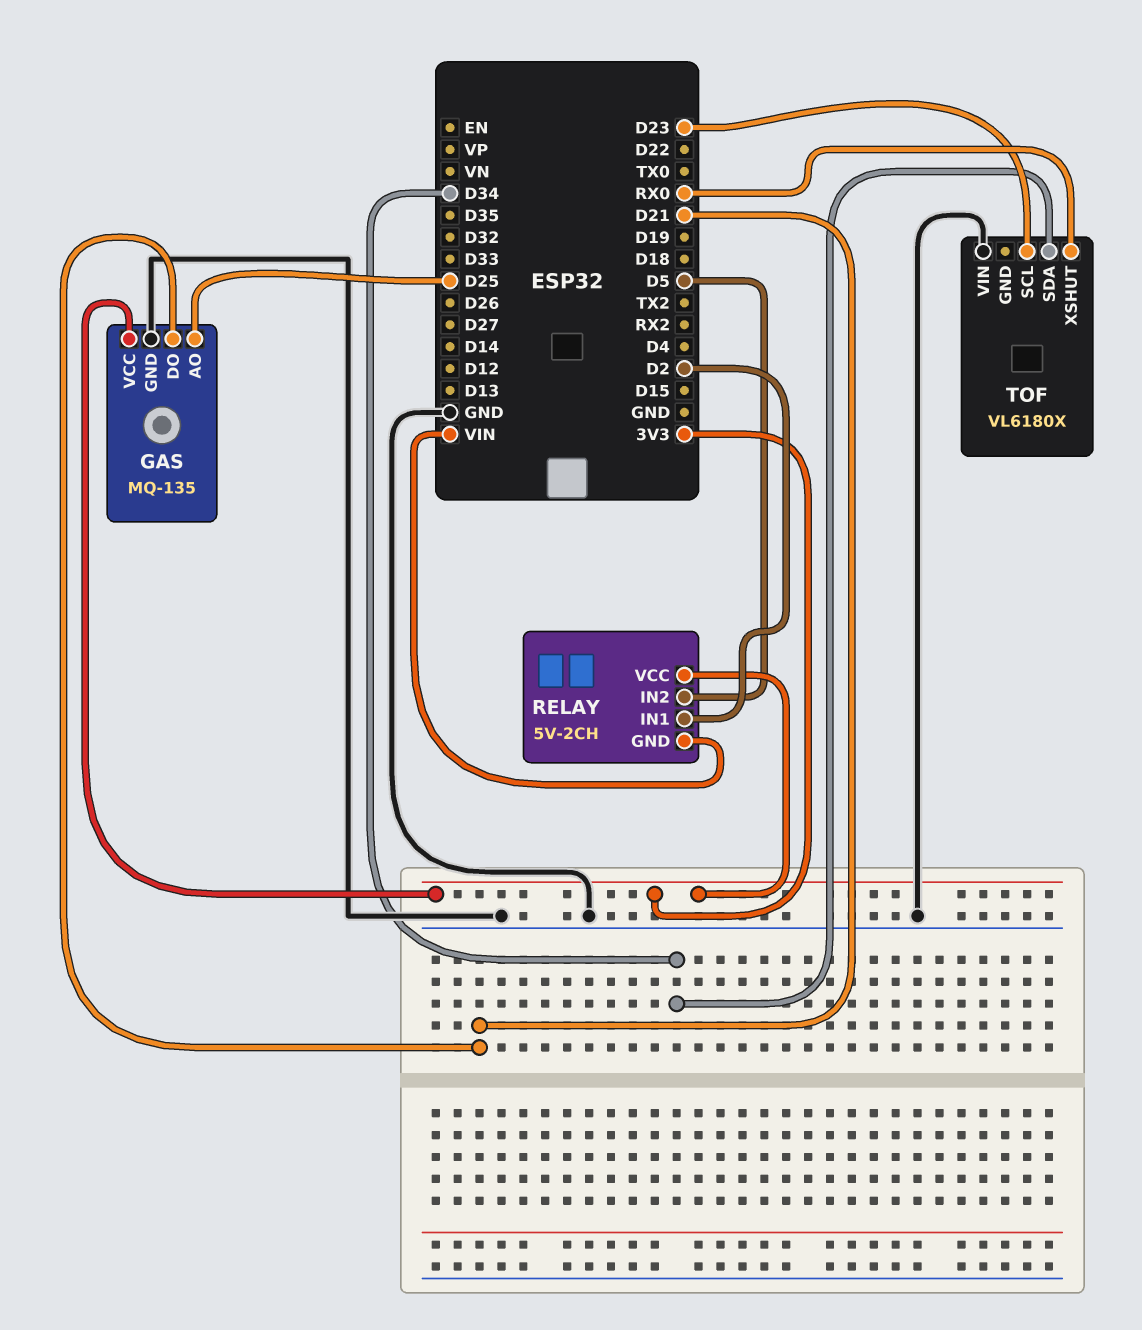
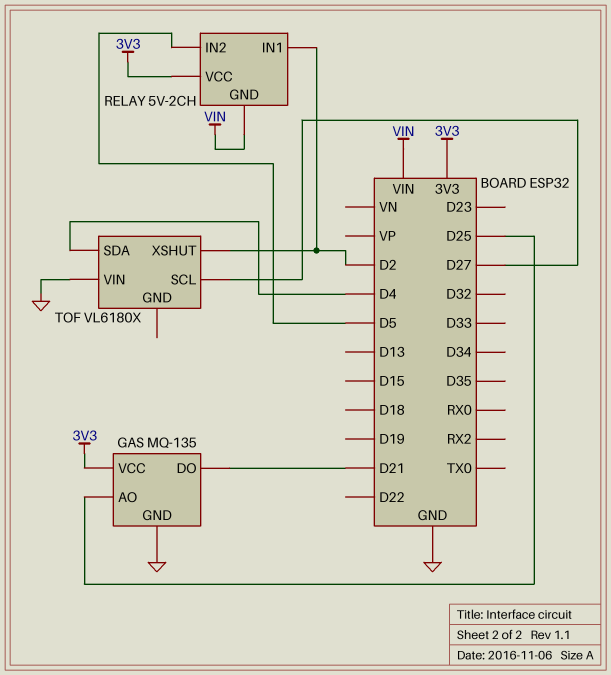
TOF pin SCL: D23 -> D27
TOF pin SDA: D34 -> D4
TOF pin XSHUT: RX0 -> D2

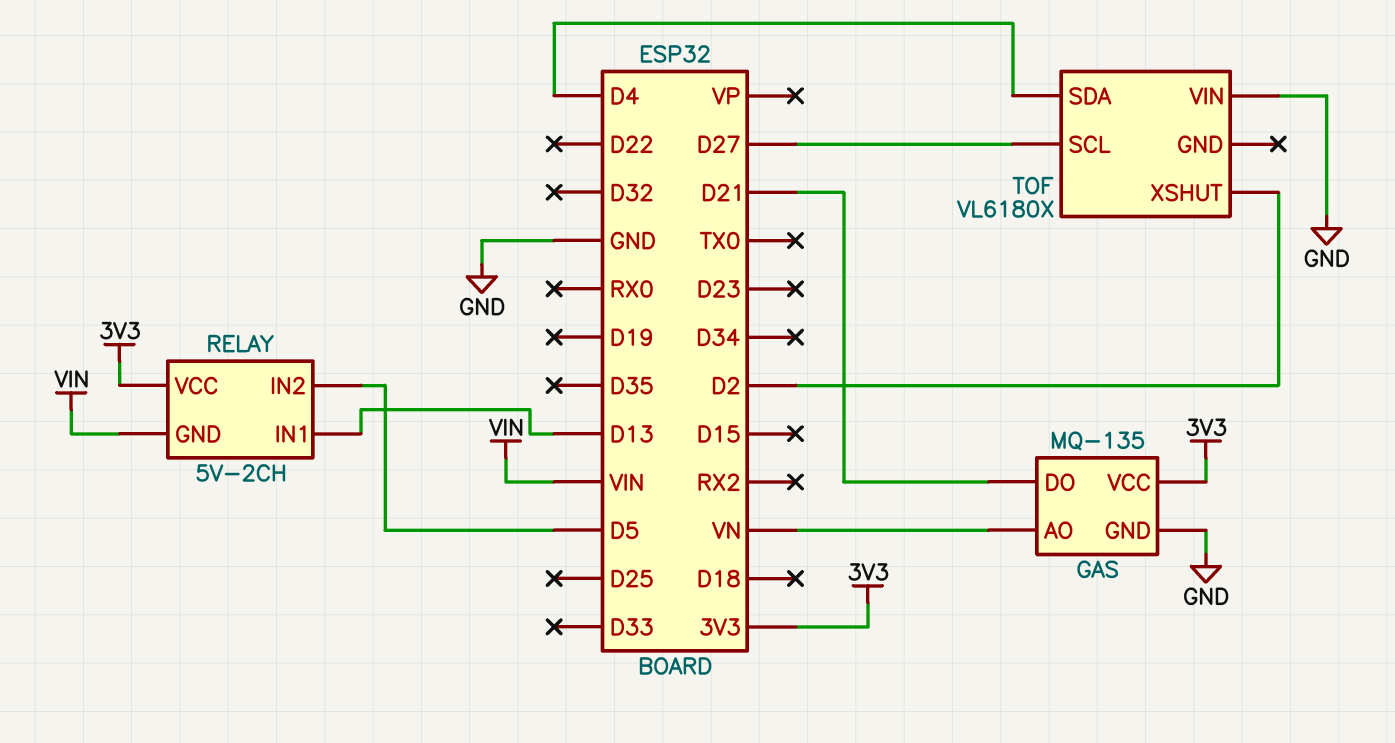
GAS pin AO: D25 -> VN
RELAY pin IN1: D2 -> D13

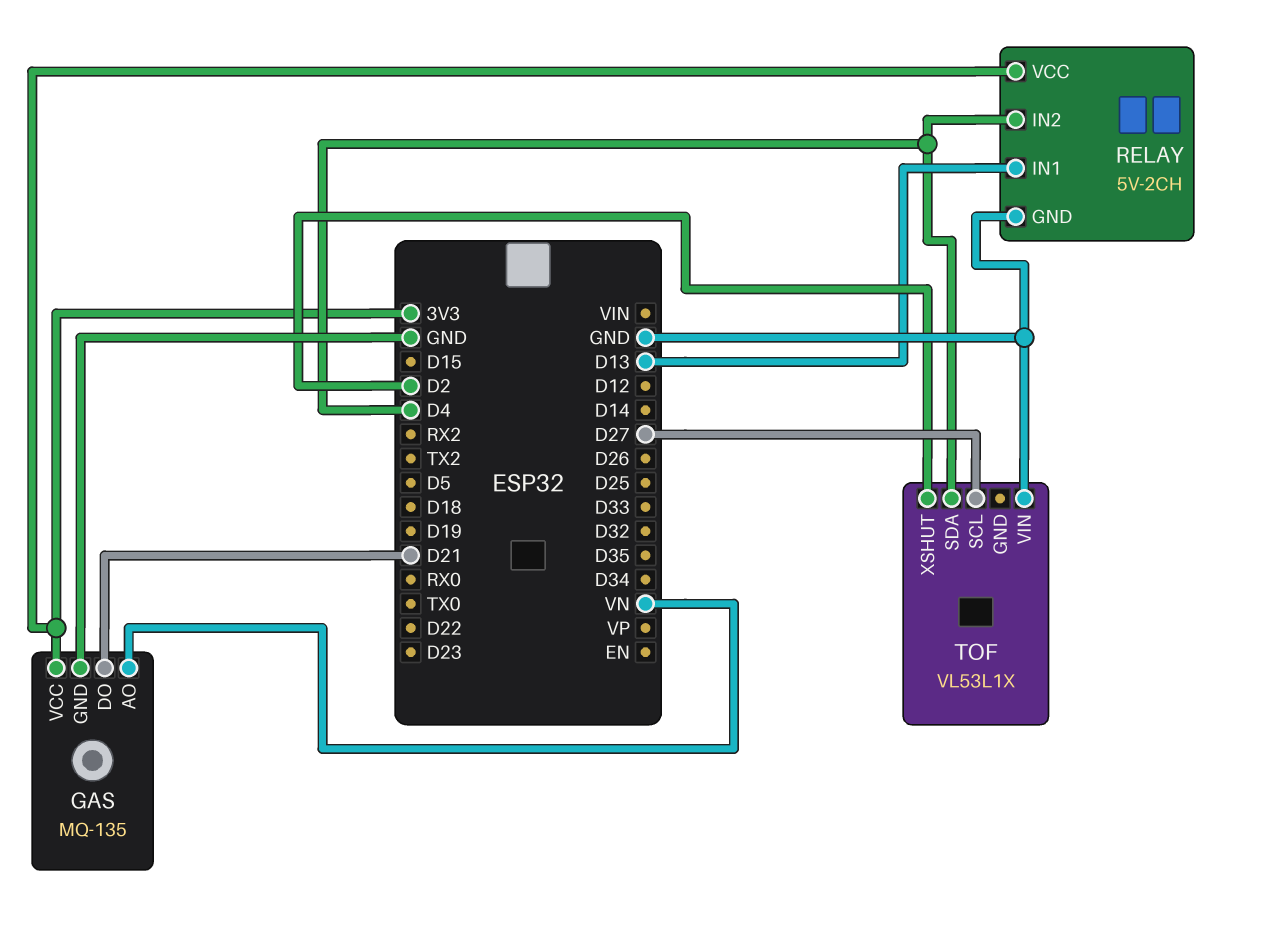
RELAY pin GND: VIN -> GND
RELAY pin IN2: D5 -> D4
TOF: VL6180X -> VL53L1X

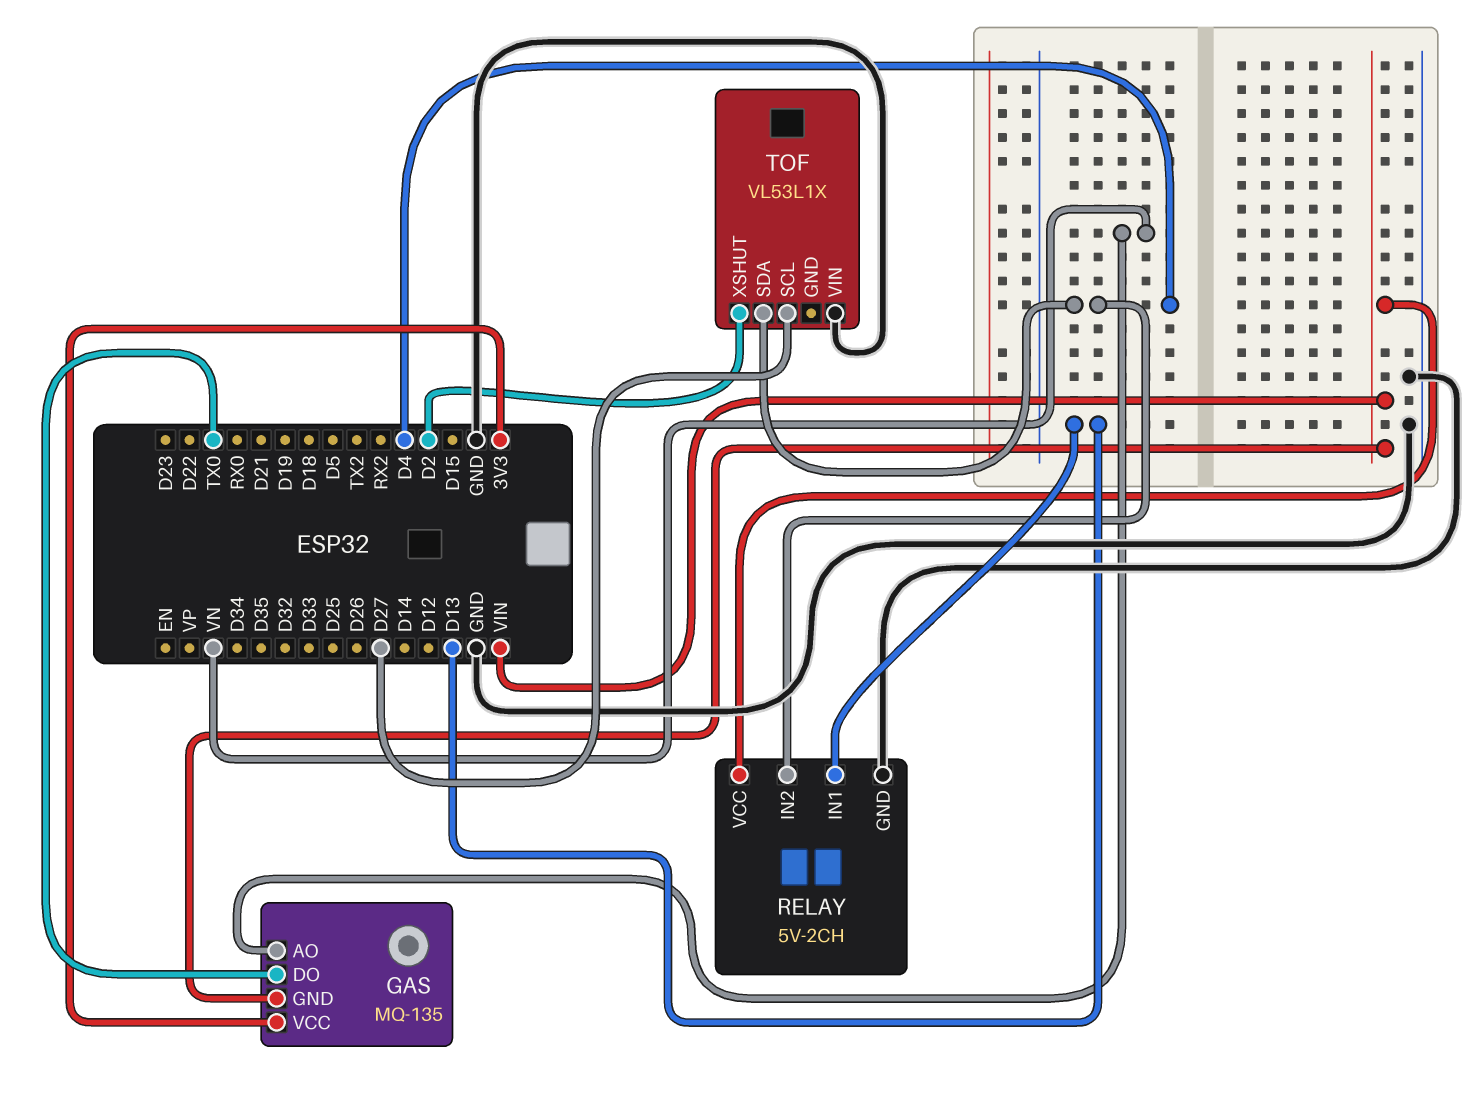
GAS pin DO: D21 -> TX0
GAS pin GND: GND -> VIN
RELAY pin VCC: 3V3 -> VIN

